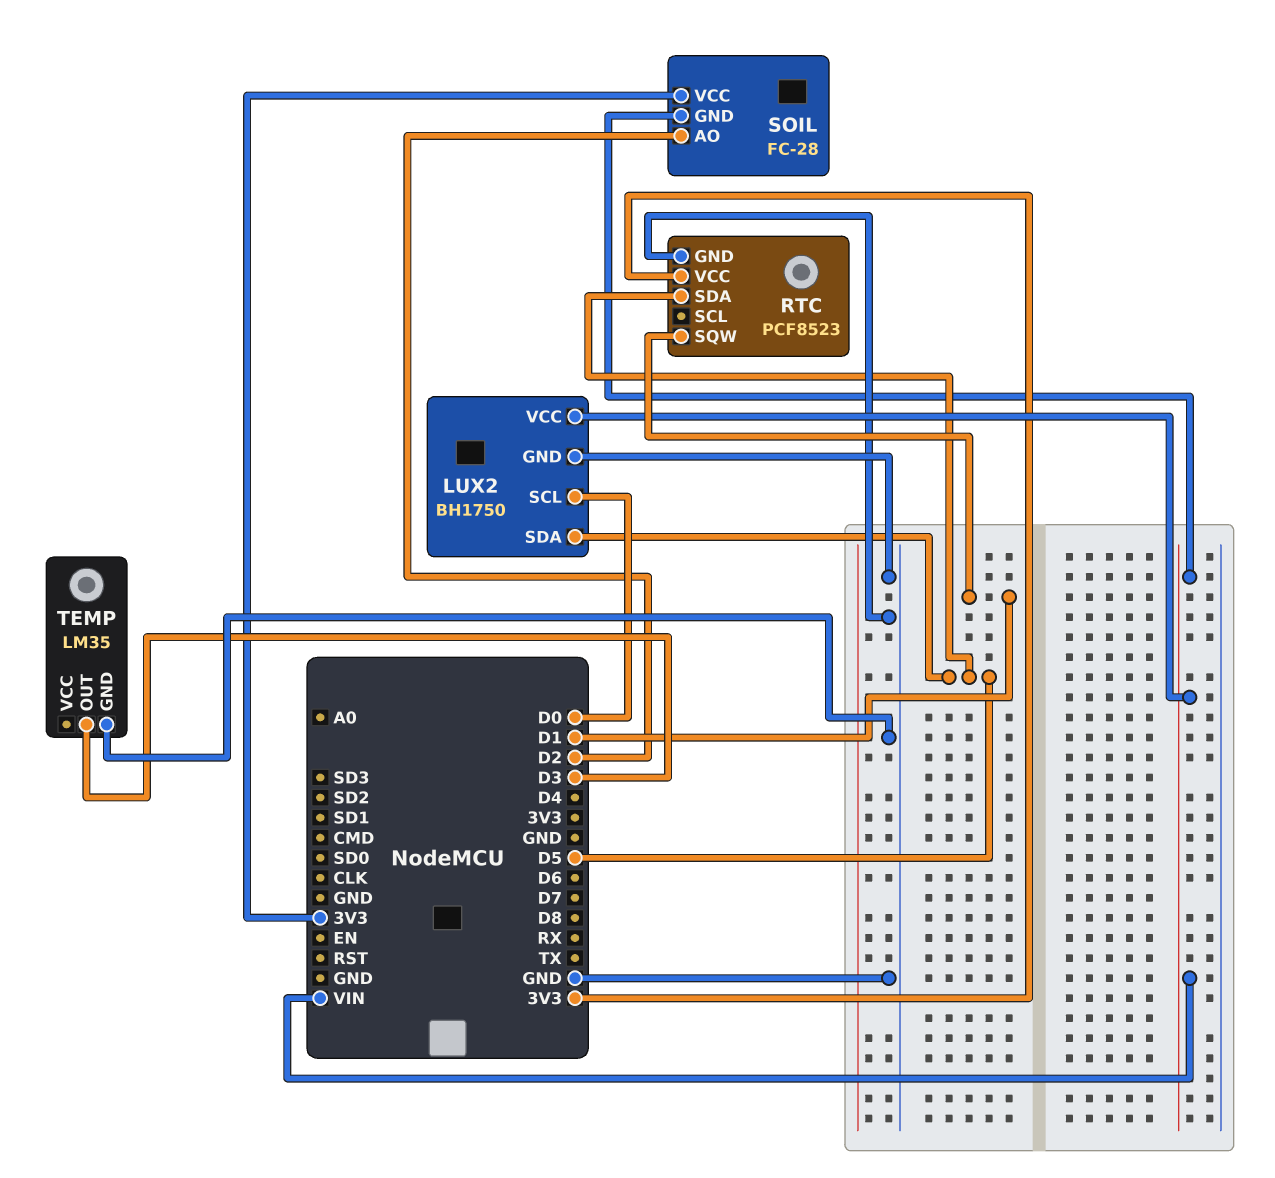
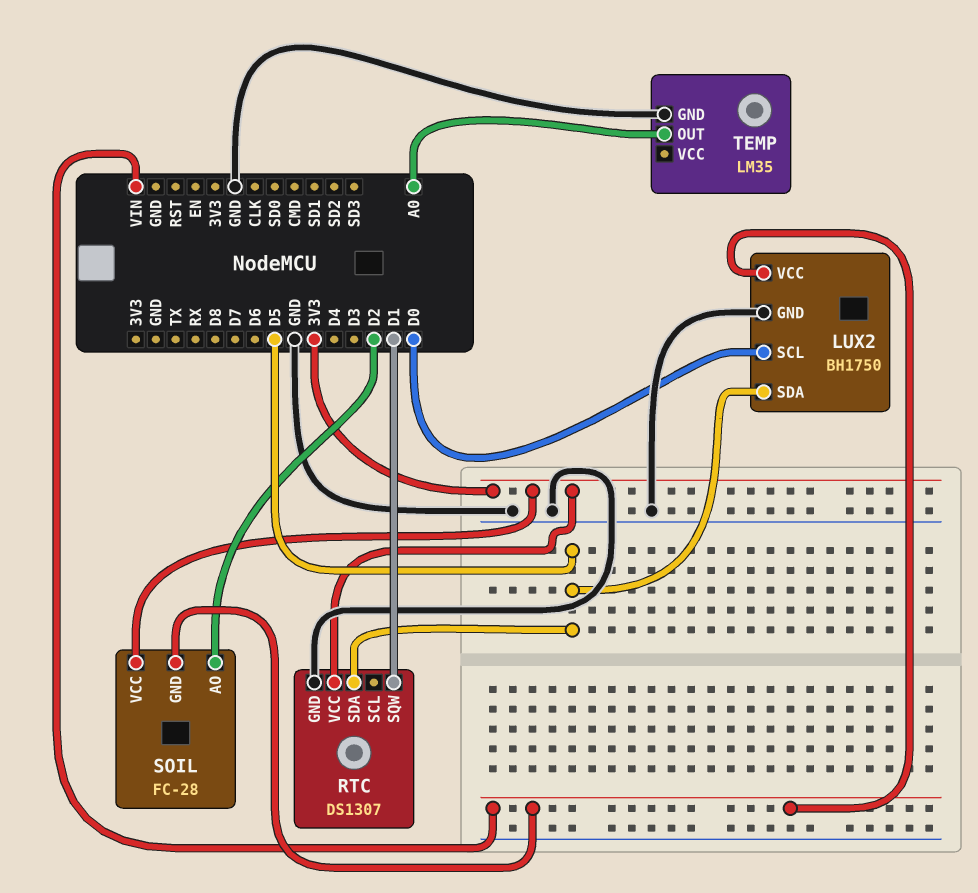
RTC: PCF8523 -> DS1307
TEMP pin OUT: D3 -> A0

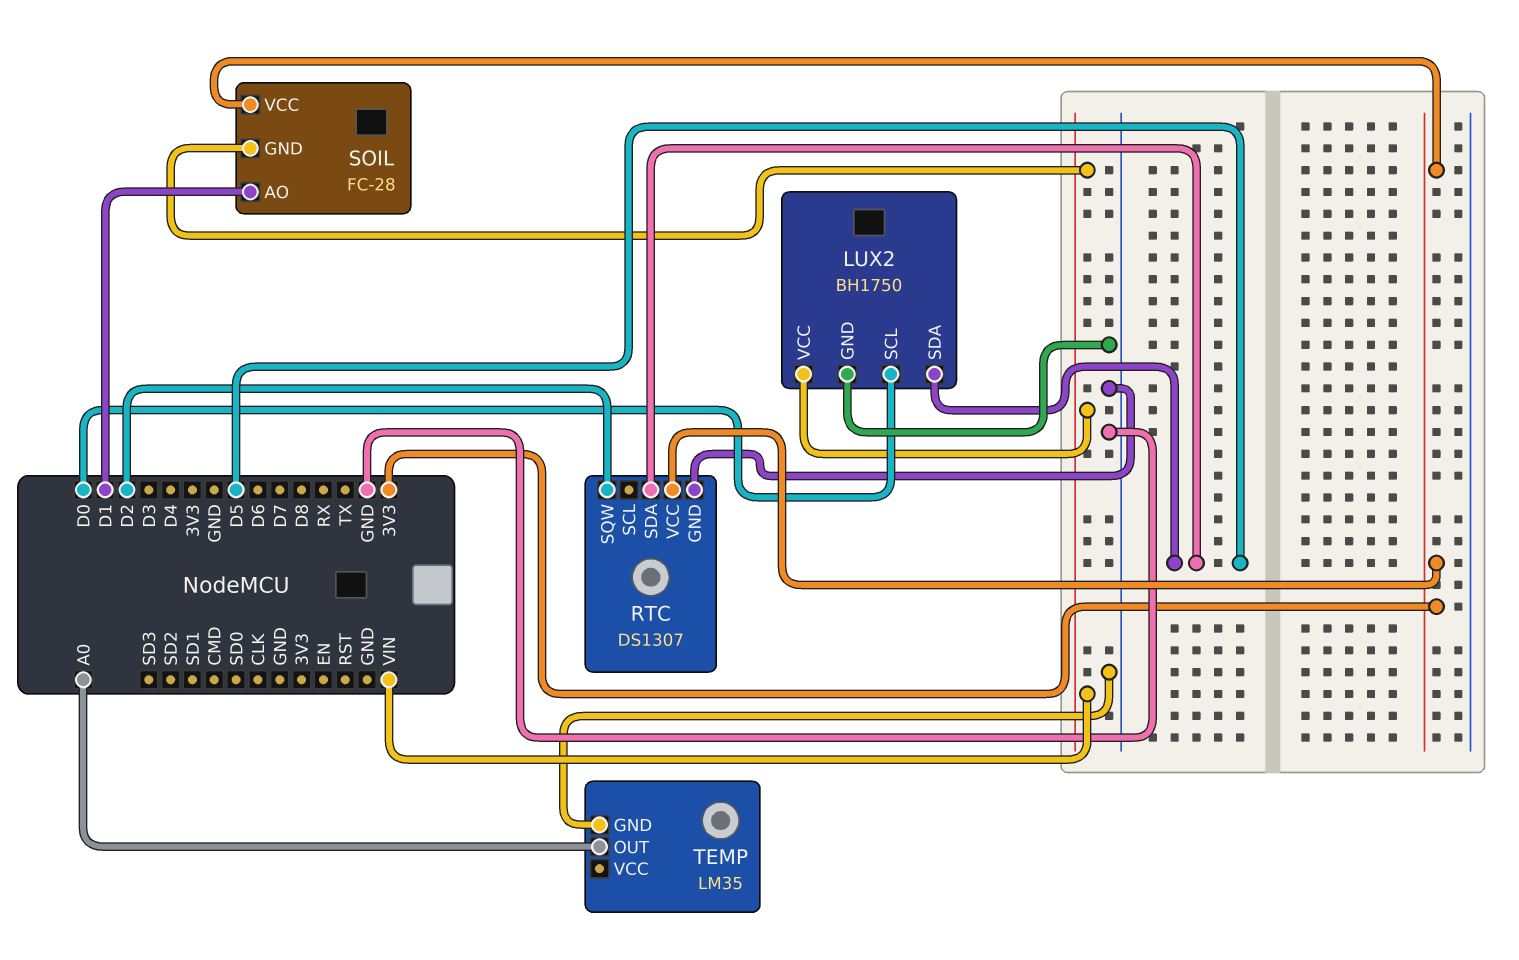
RTC pin SQW: D1 -> D2
SOIL pin AO: D2 -> D1

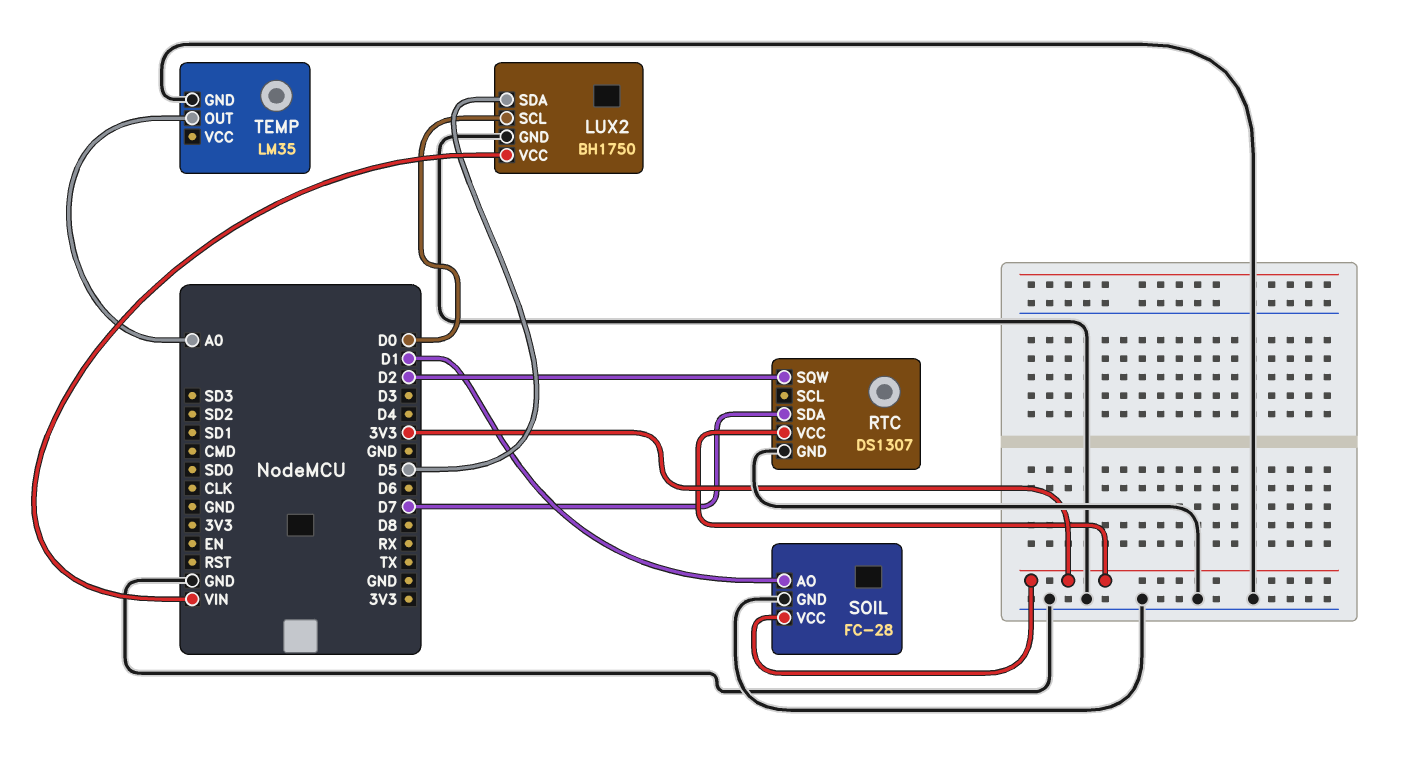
RTC pin SDA: D5 -> D7
SOIL pin GND: VIN -> GND

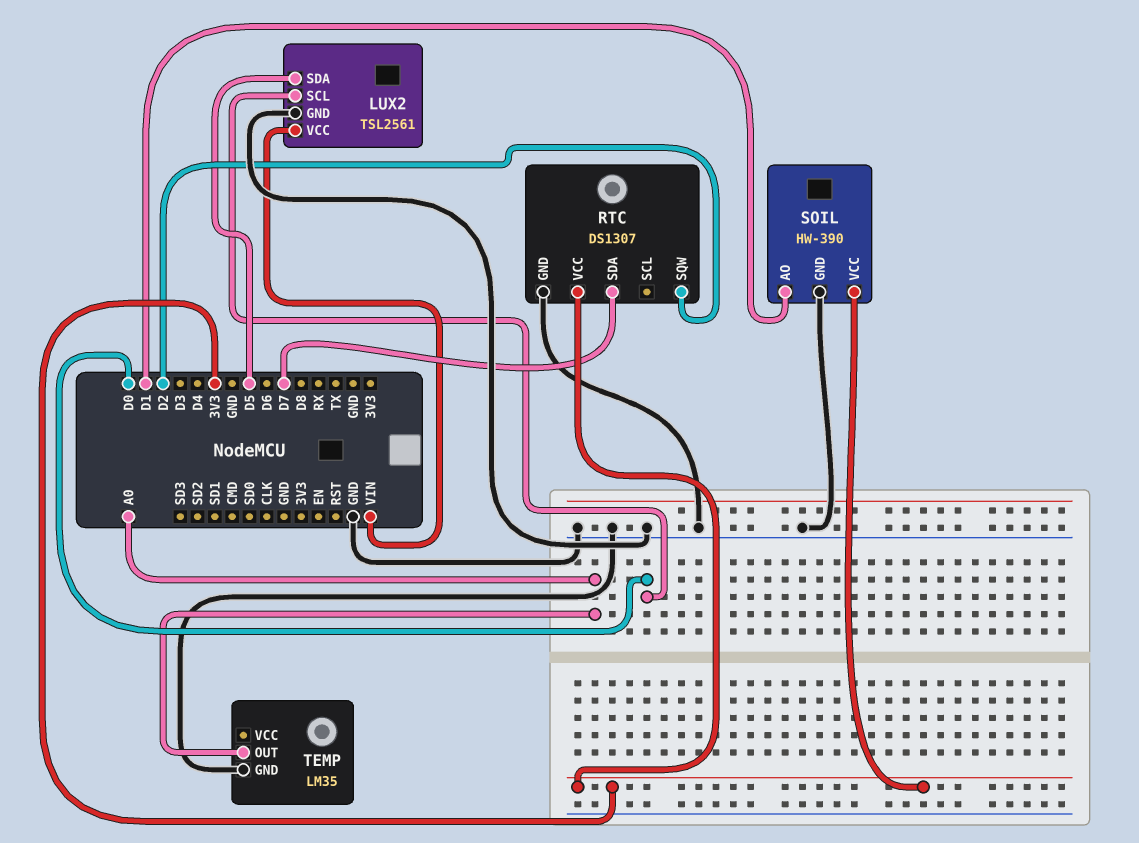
LUX2: BH1750 -> TSL2561
SOIL: FC-28 -> HW-390

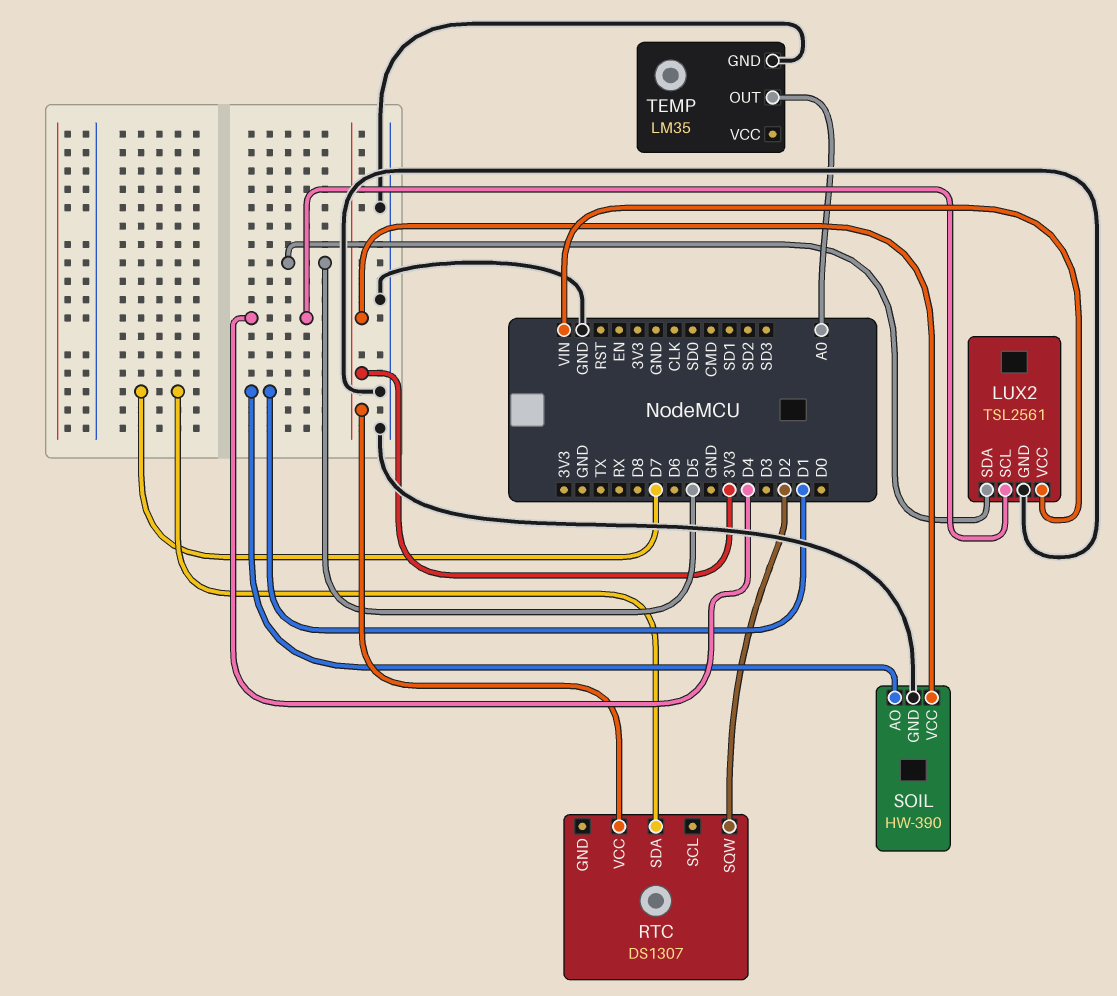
LUX2 pin SCL: D0 -> D4
RTC pin GND: GND -> none

